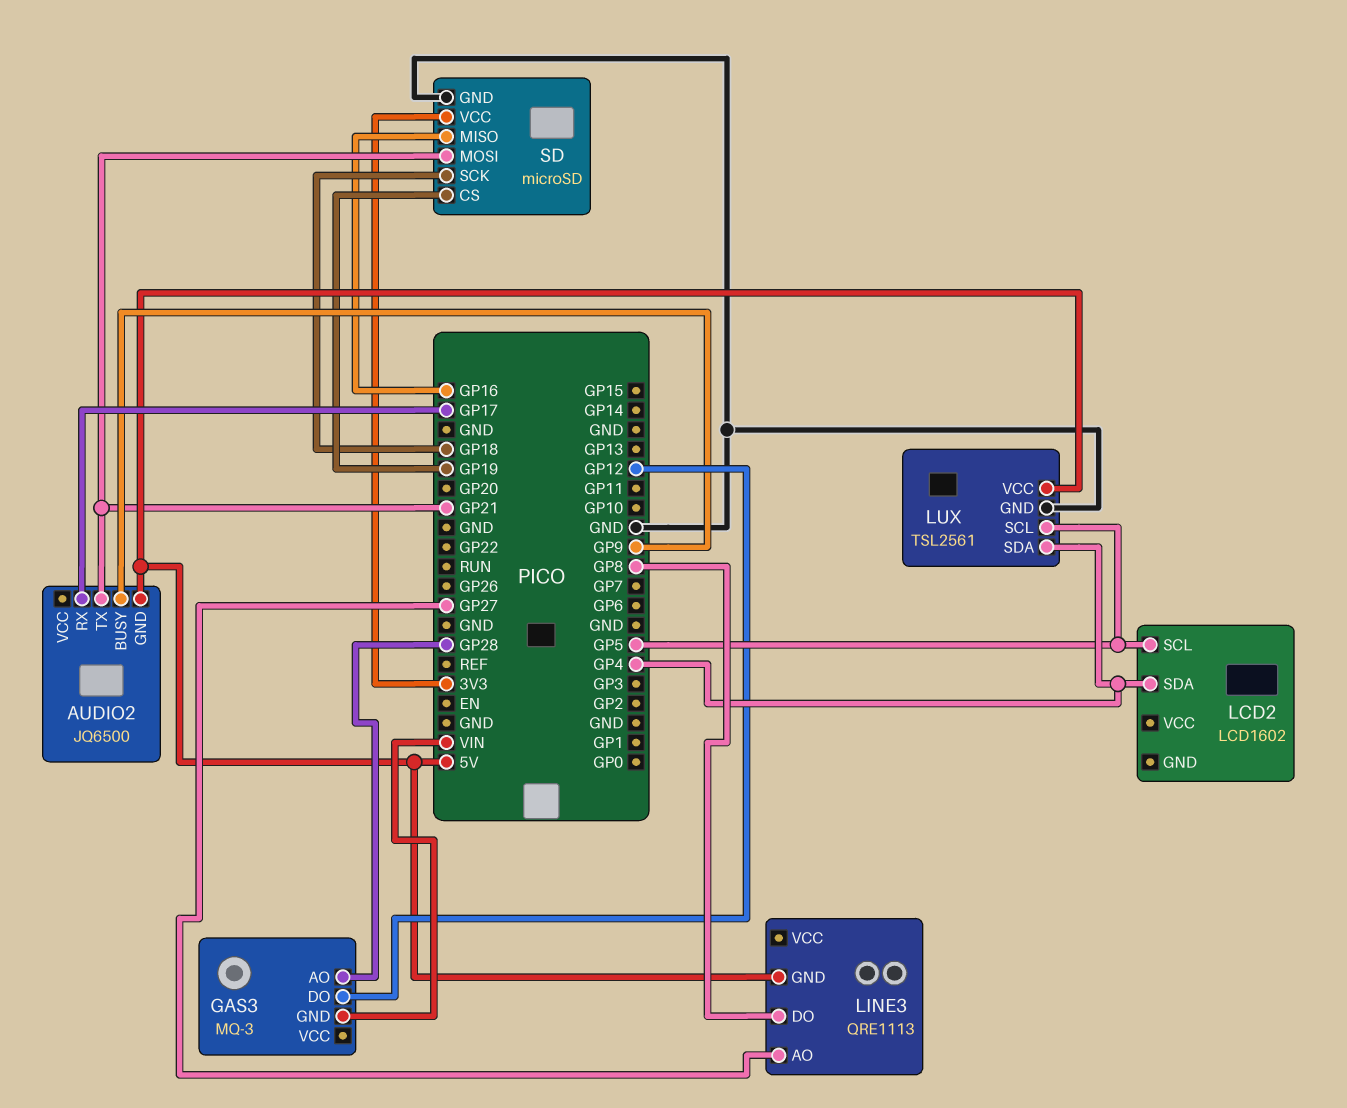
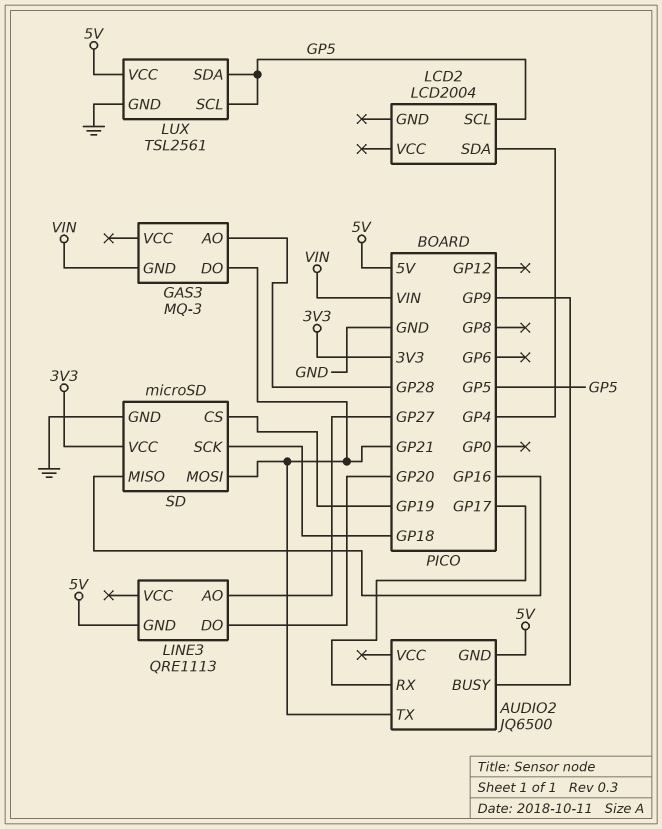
GAS3 pin DO: GP12 -> GP21
LCD2: LCD1602 -> LCD2004
LINE3 pin DO: GP8 -> GP20
LUX pin SDA: GP4 -> GP5

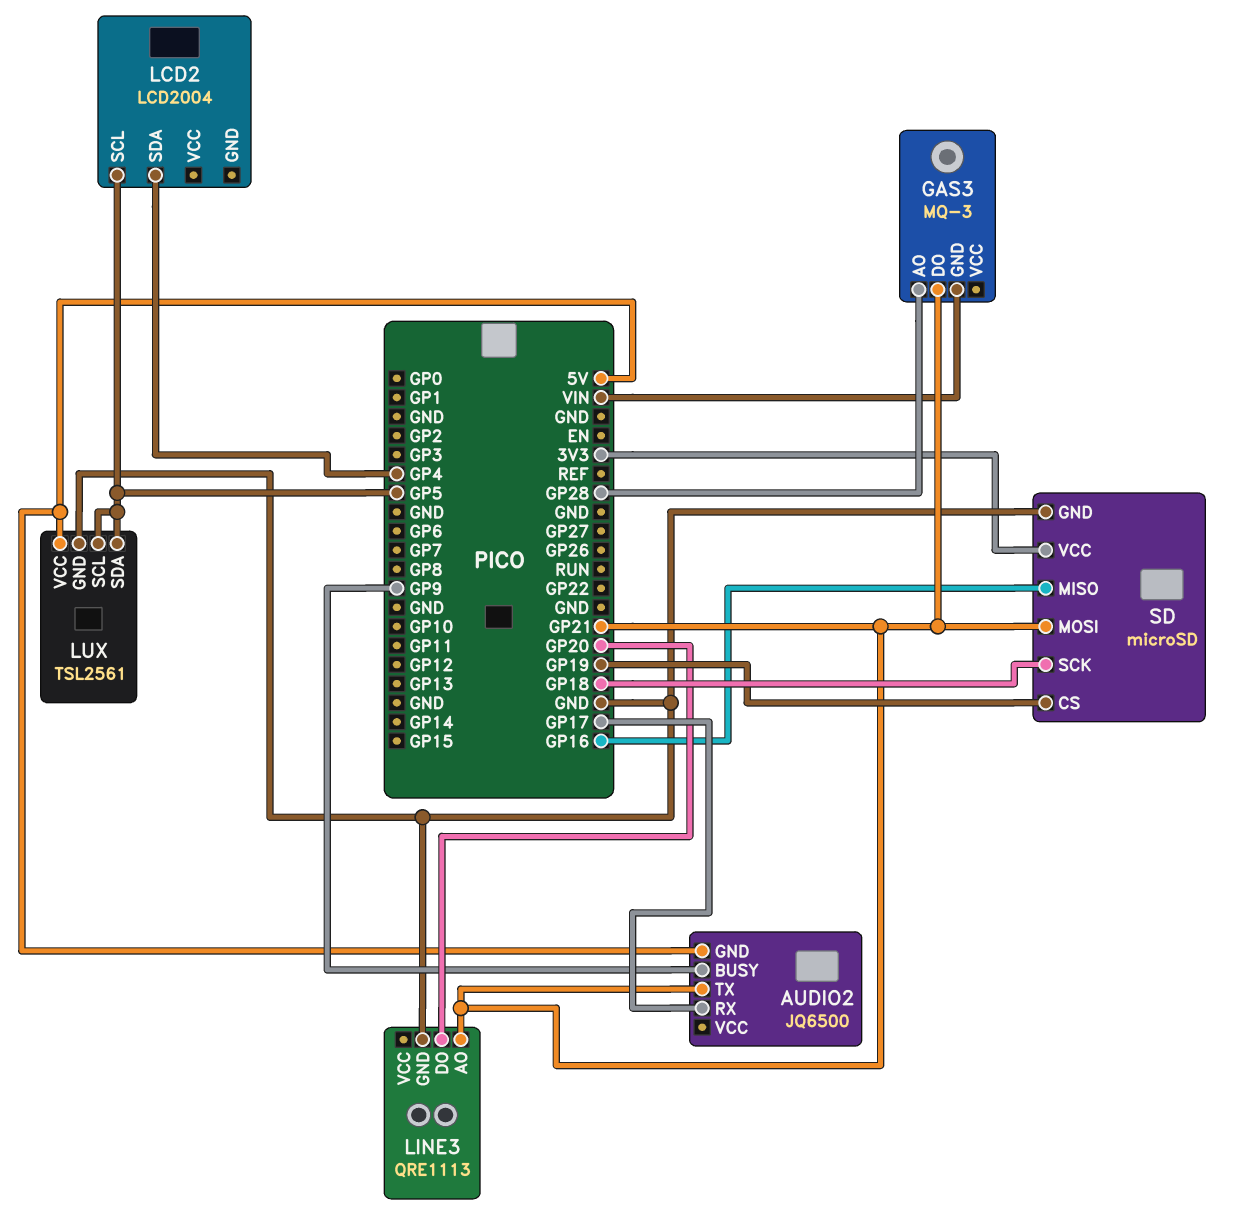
LINE3 pin AO: GP27 -> GP21
LINE3 pin GND: 5V -> GND

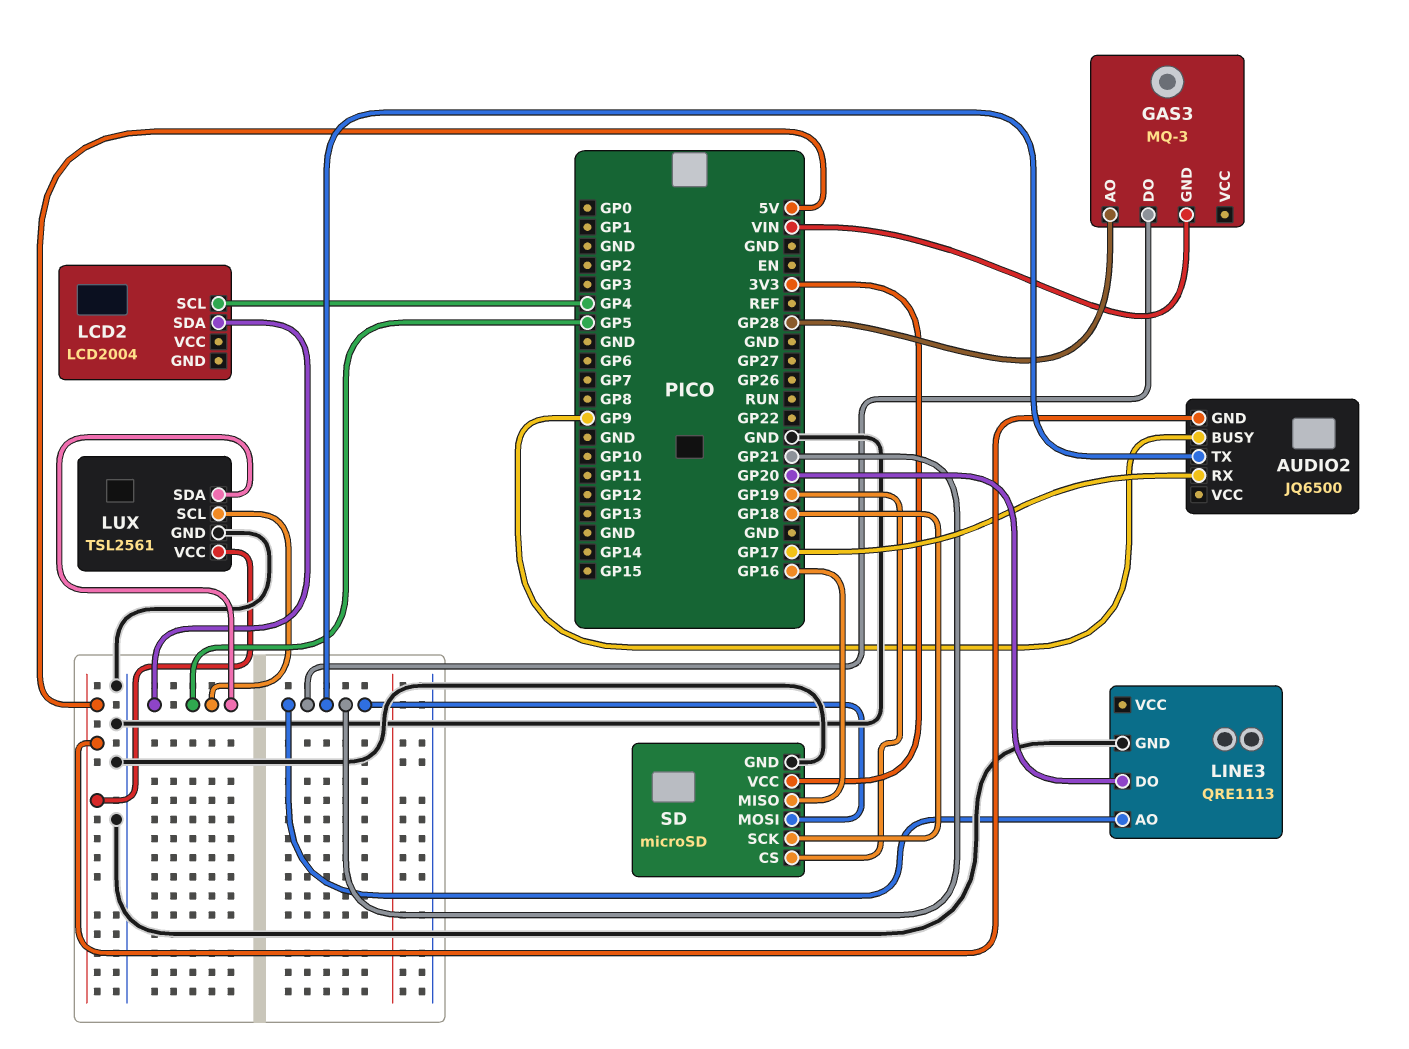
LCD2 pin SCL: GP5 -> GP4
LCD2 pin SDA: GP4 -> GP5

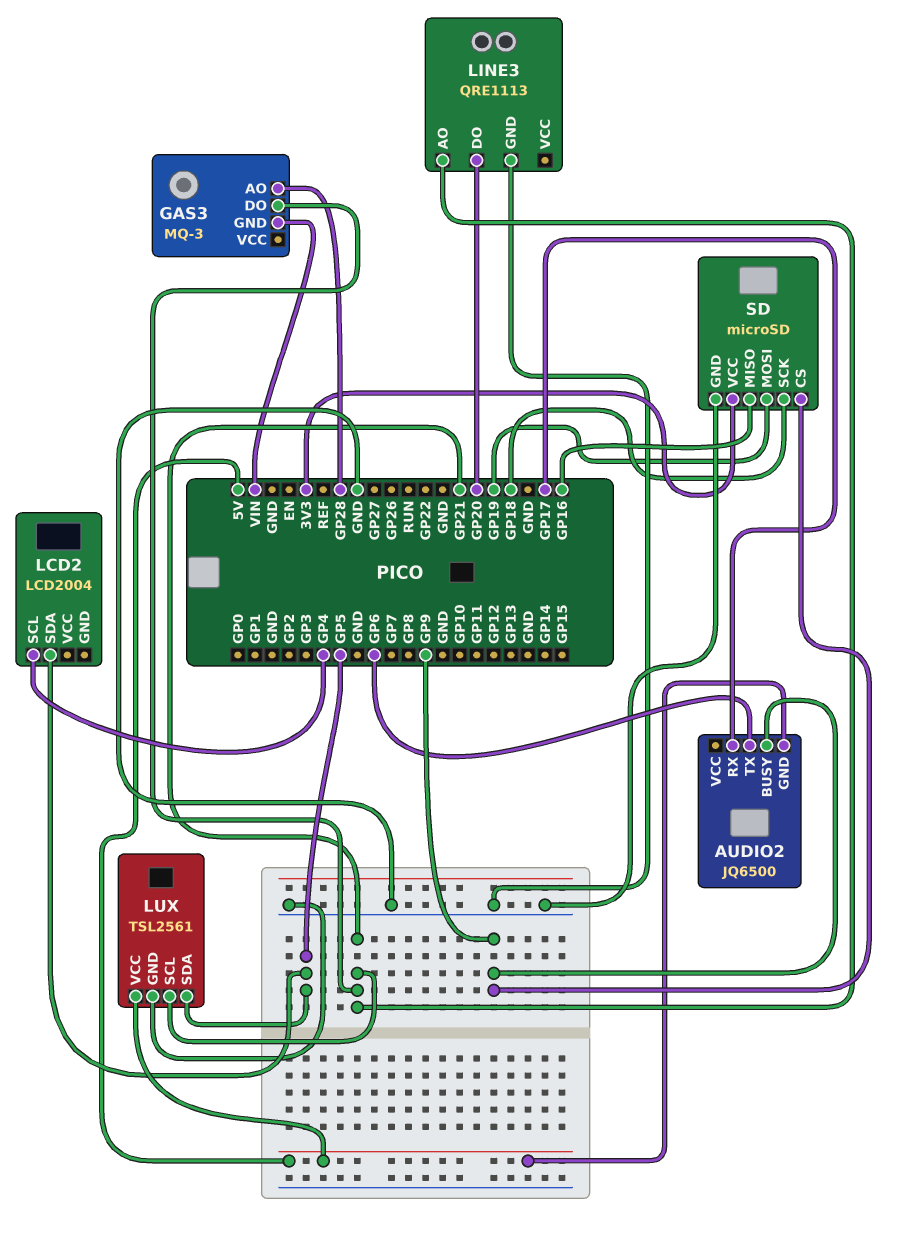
AUDIO2 pin TX: GP21 -> GP6
LUX pin SCL: GP5 -> GP21
SD pin CS: GP19 -> GP9
SD pin MOSI: GP21 -> GP19

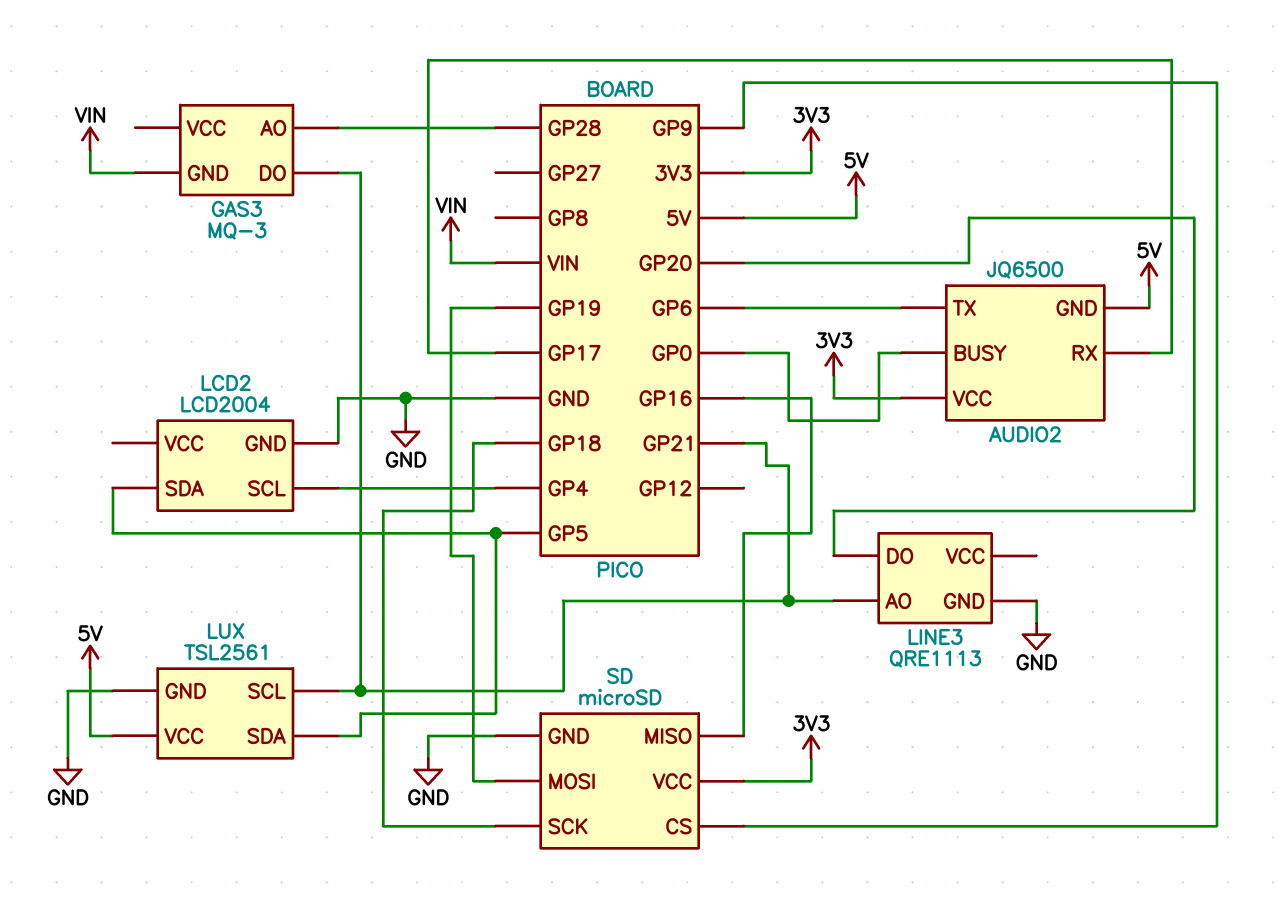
AUDIO2 pin BUSY: GP9 -> GP0
AUDIO2 pin VCC: none -> 3V3
LCD2 pin GND: none -> GND

